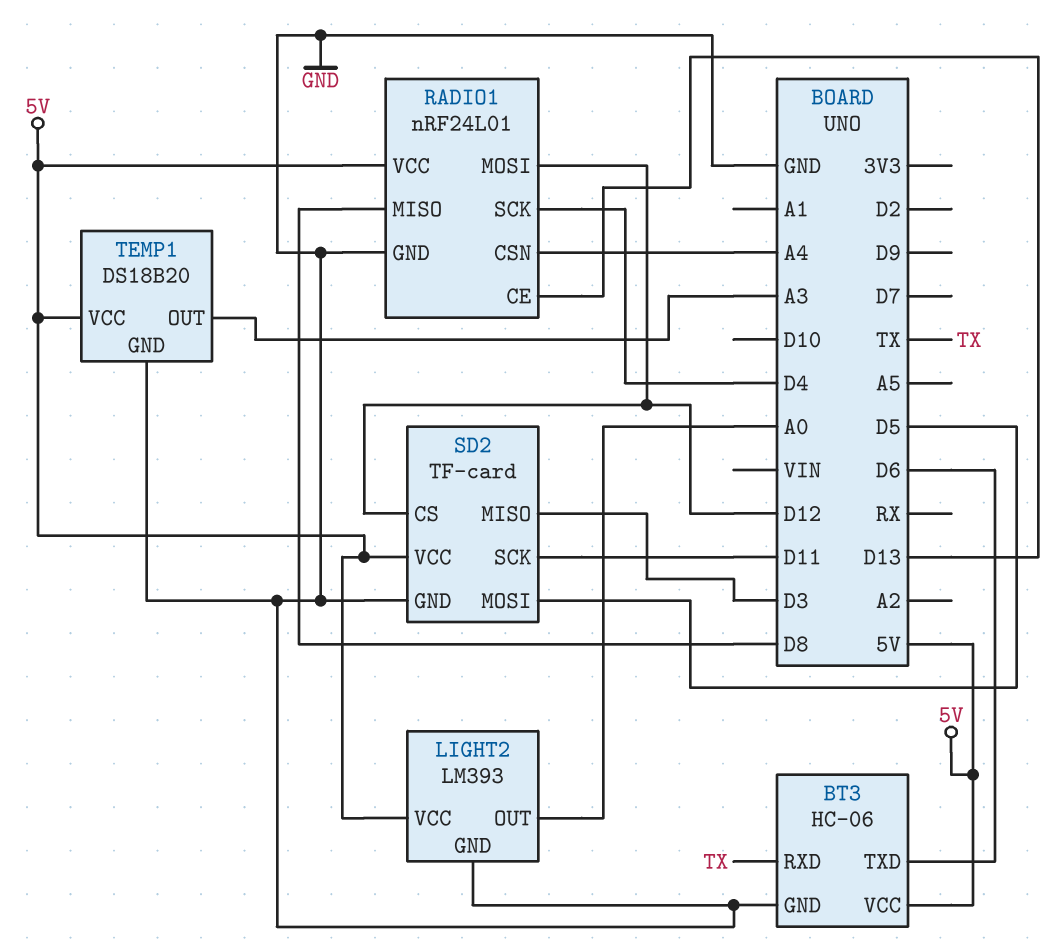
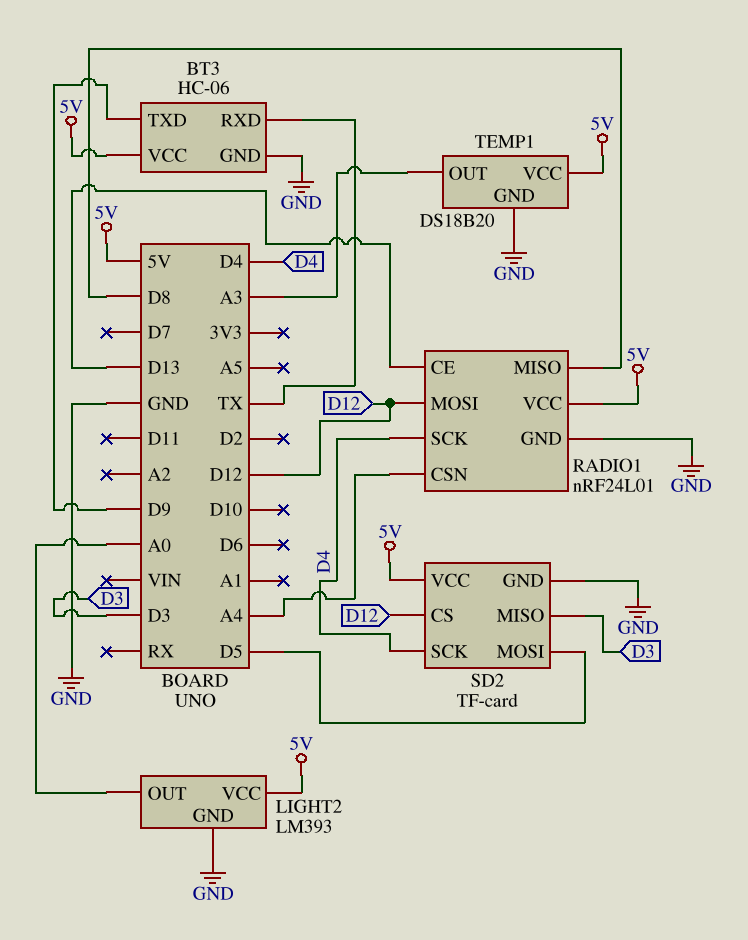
BT3 pin TXD: D6 -> D9
SD2 pin SCK: D11 -> D4

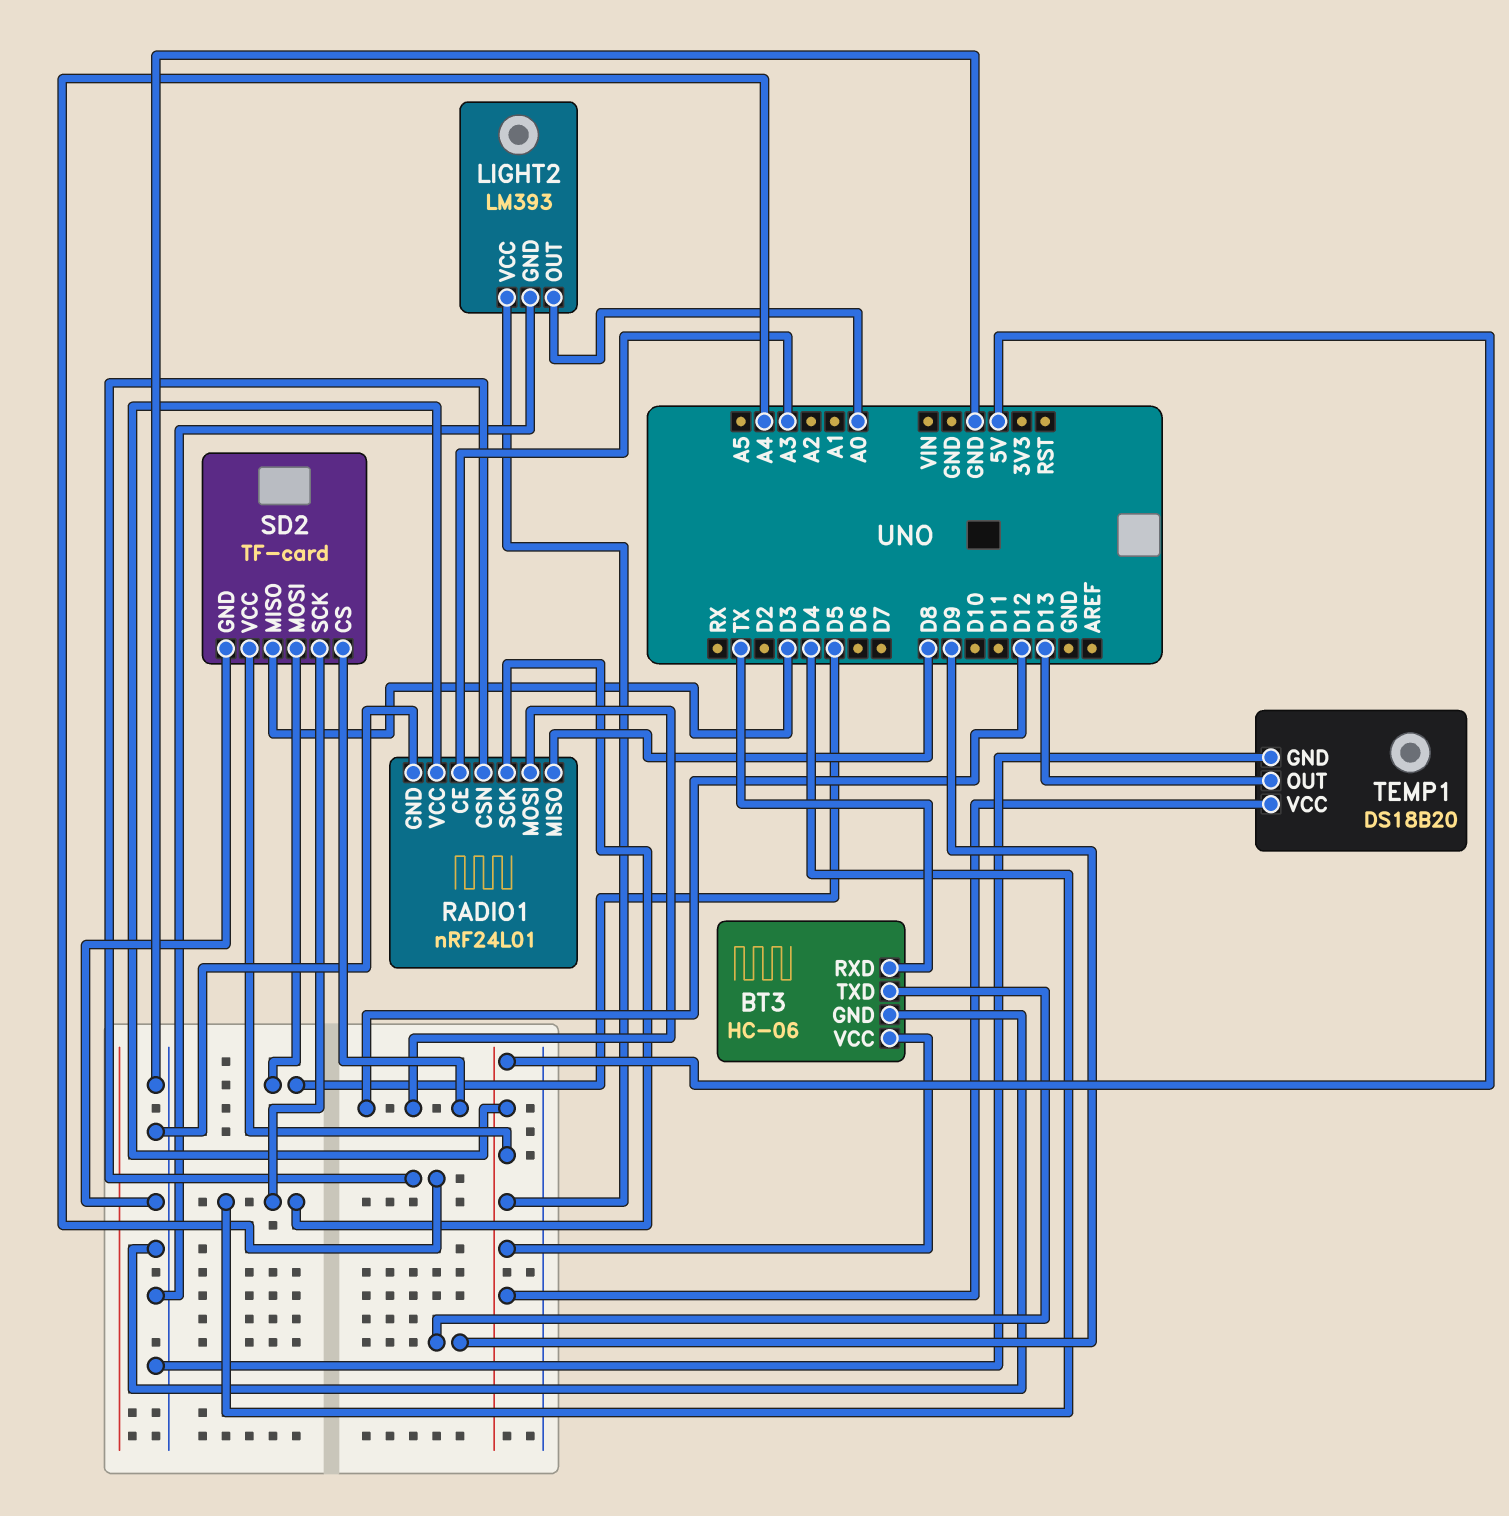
RADIO1 pin CE: D13 -> A3
TEMP1 pin OUT: A3 -> D13

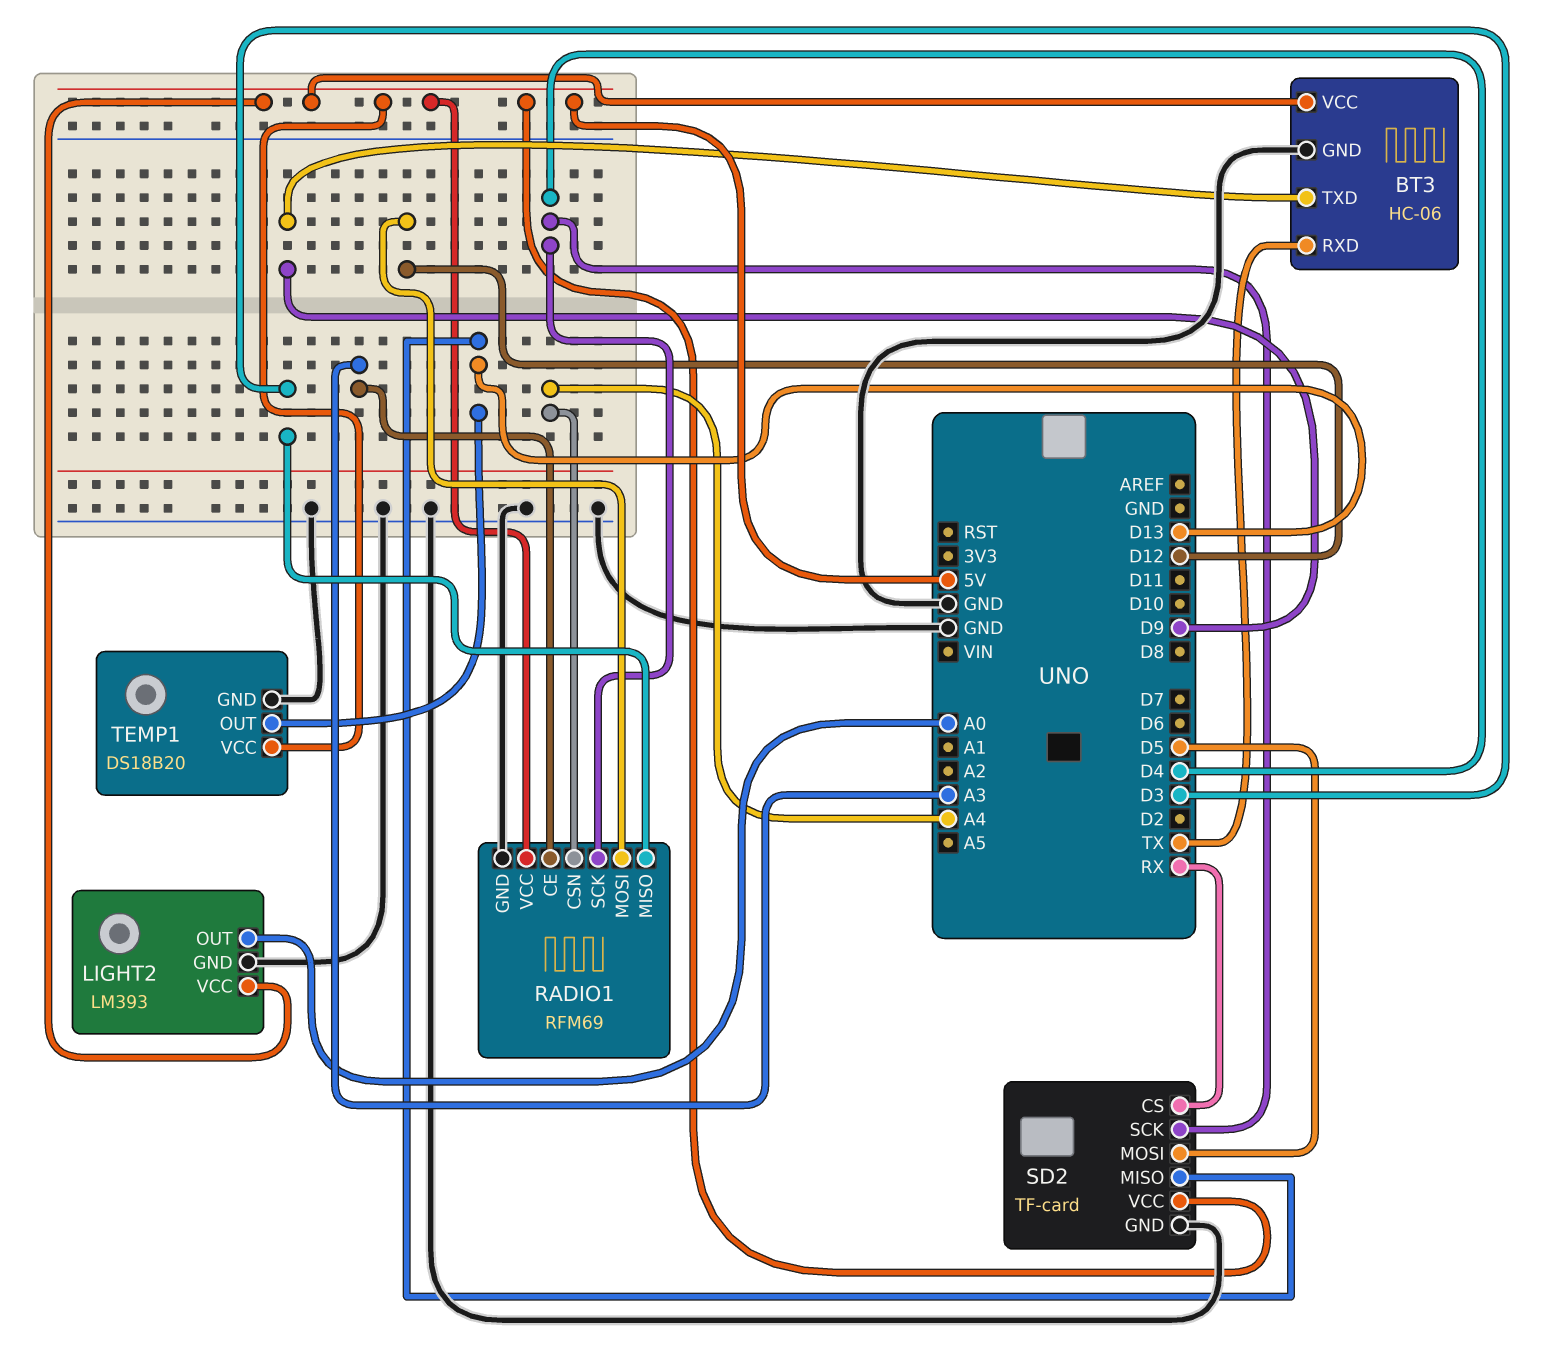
RADIO1: nRF24L01 -> RFM69
RADIO1 pin MISO: D8 -> D3
SD2 pin CS: D12 -> RX
SD2 pin MISO: D3 -> D13

